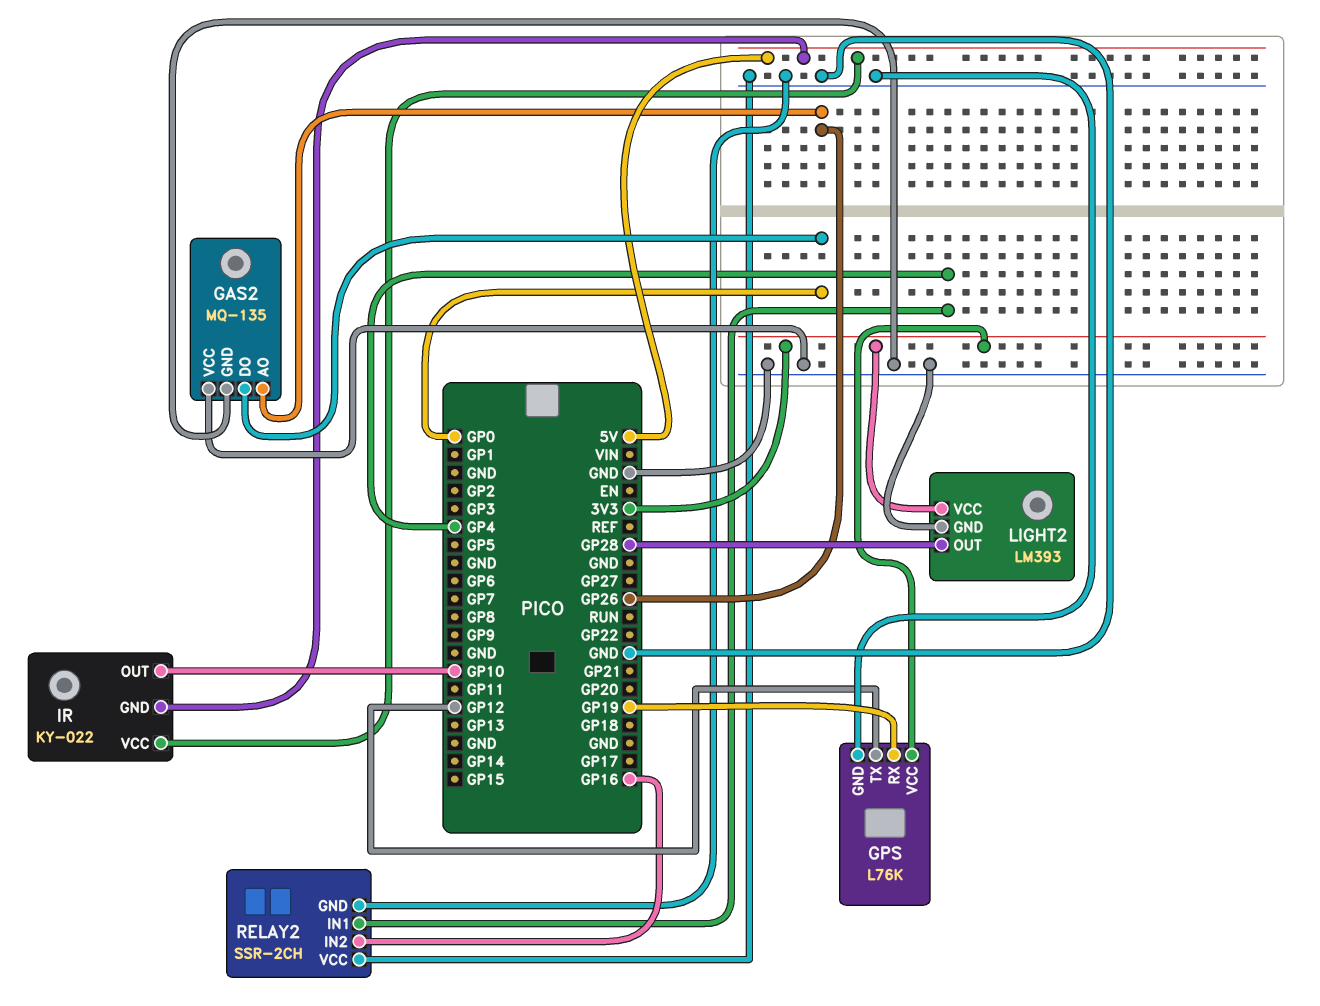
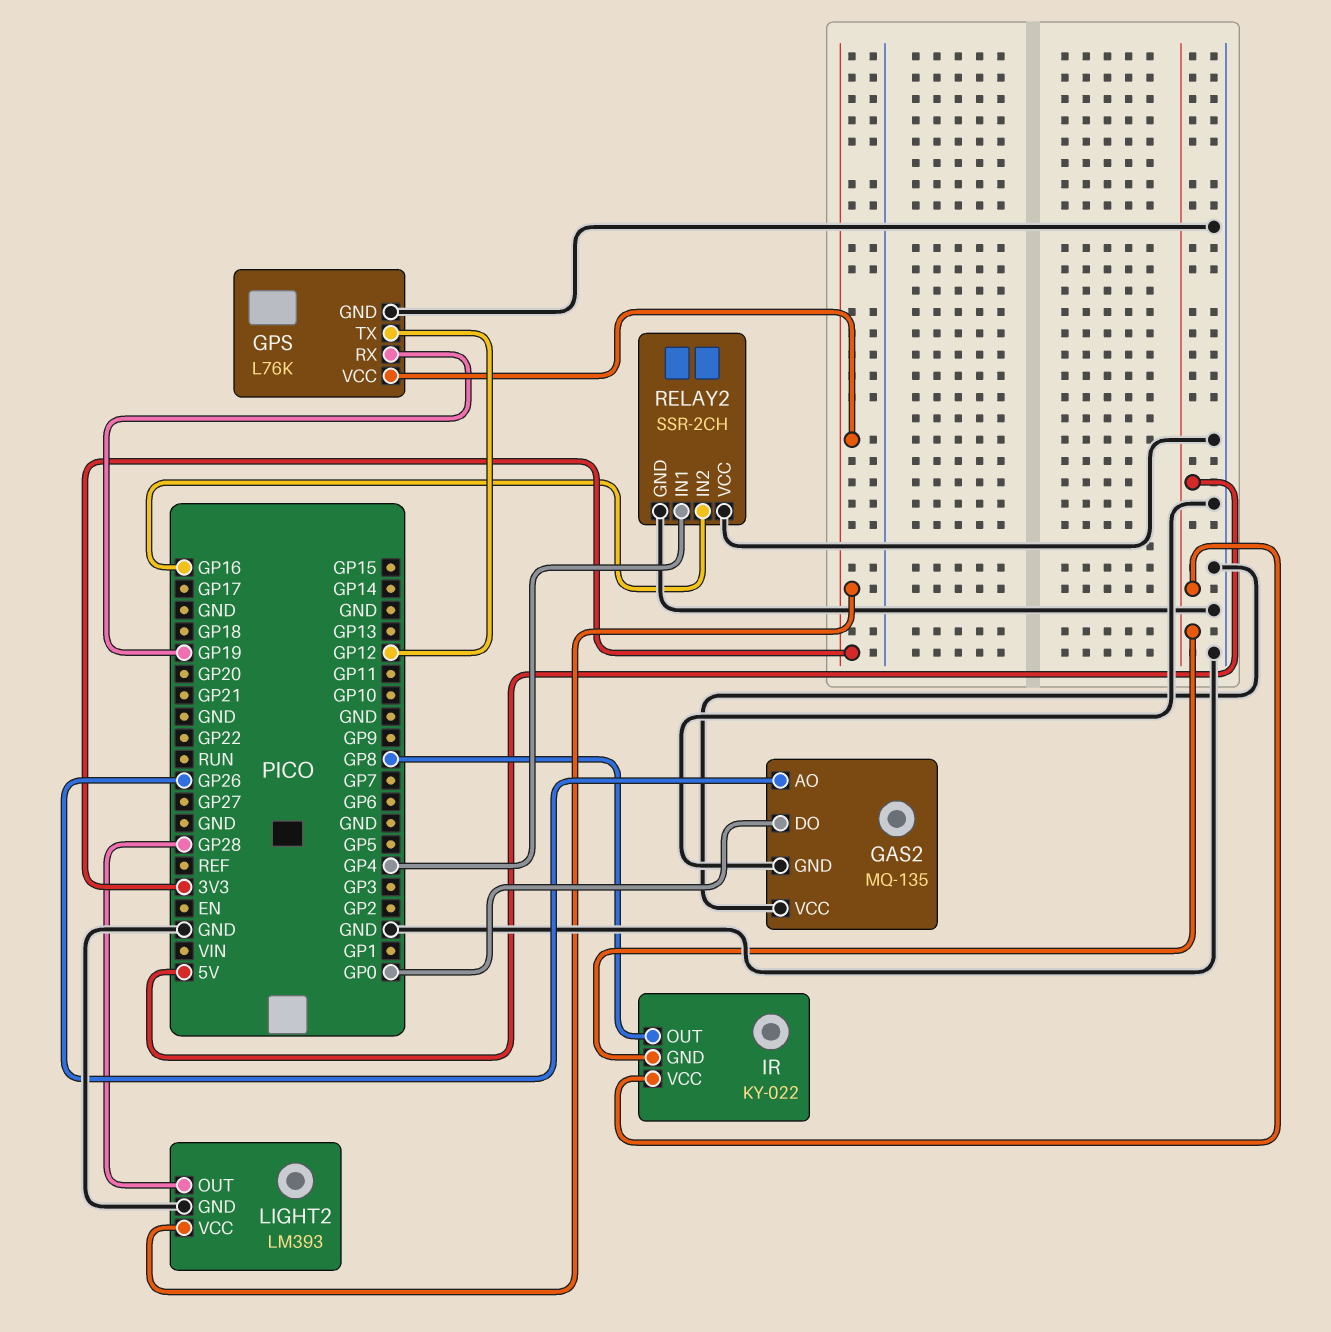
IR pin OUT: GP10 -> GP8

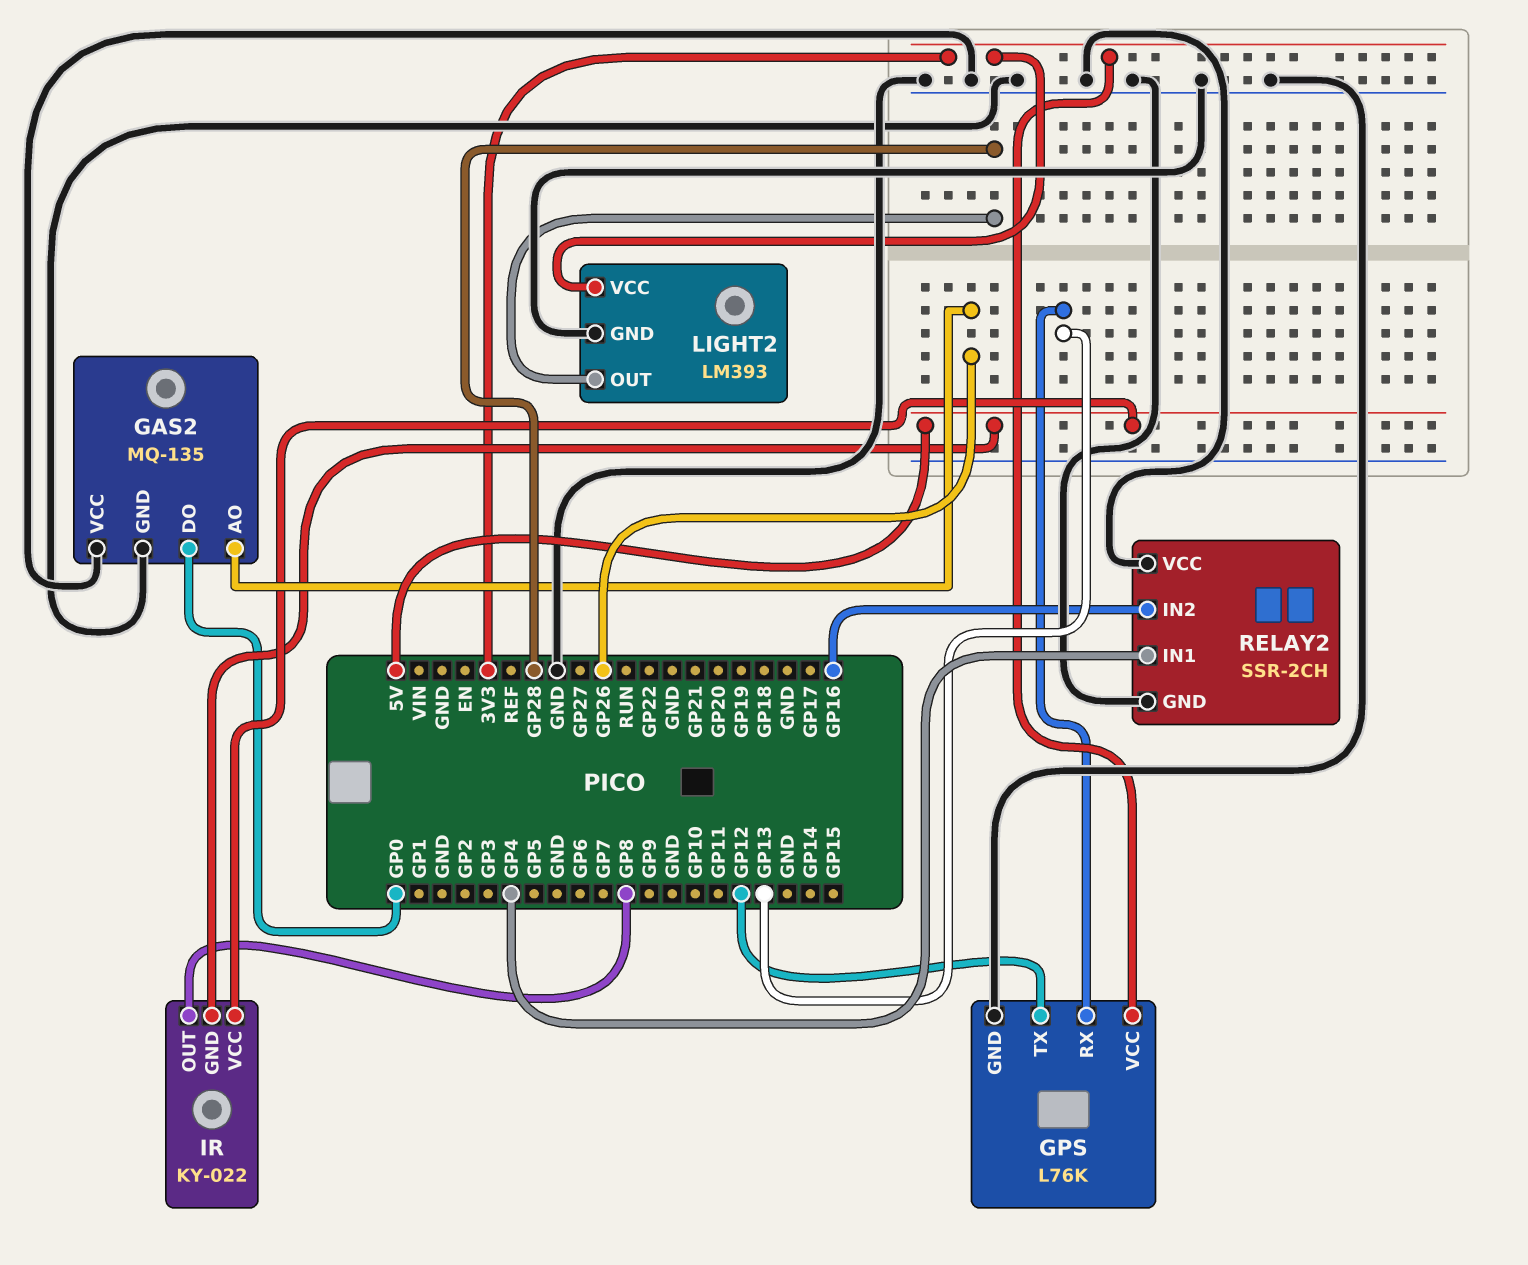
GPS pin RX: GP19 -> GP13

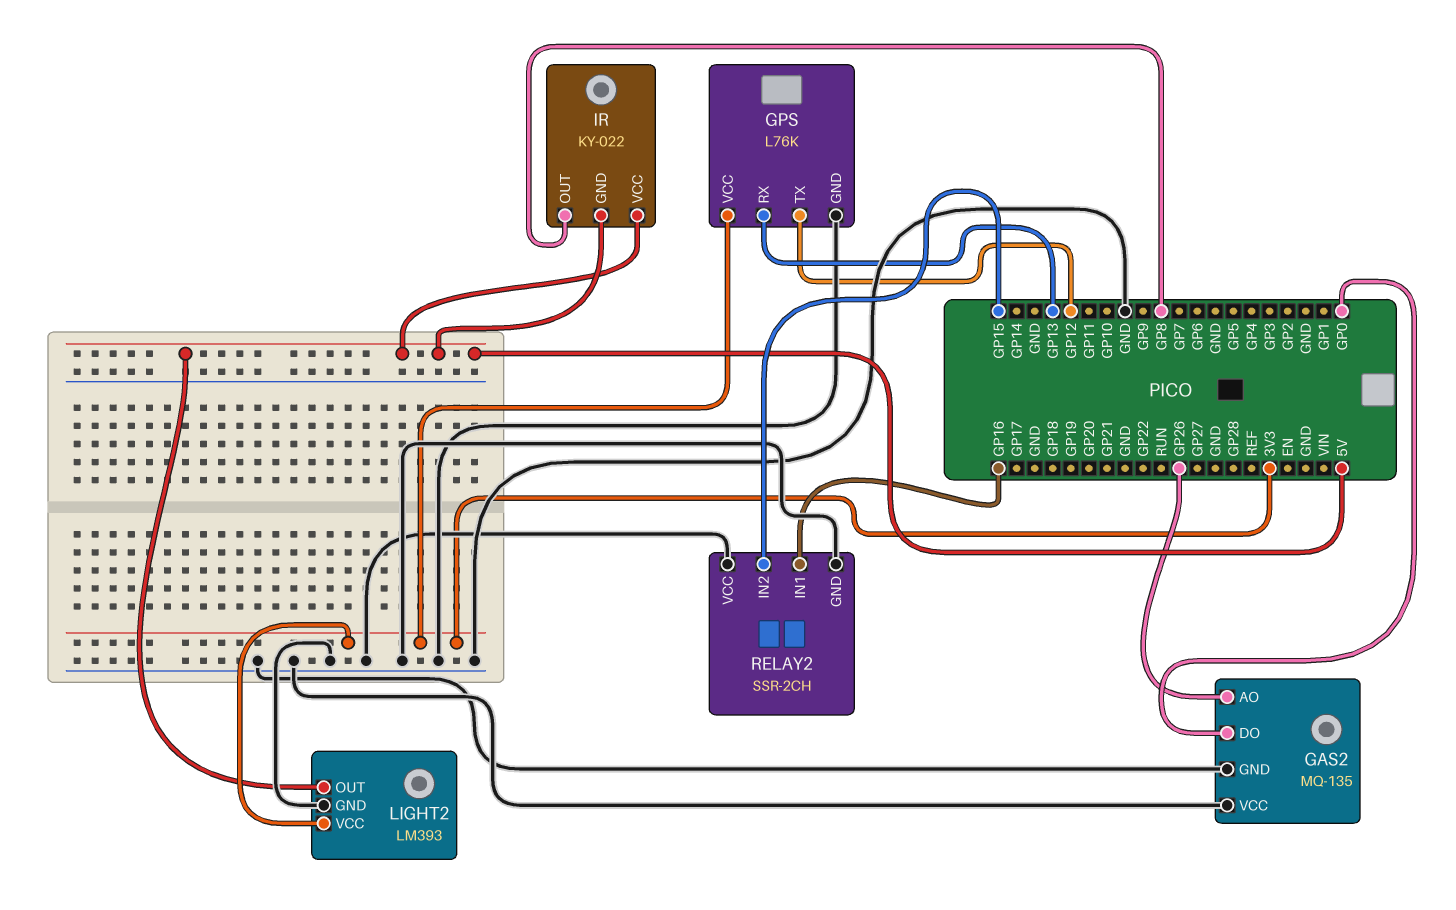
LIGHT2 pin OUT: GP28 -> 5V
RELAY2 pin IN1: GP4 -> GP16
RELAY2 pin IN2: GP16 -> GP15

